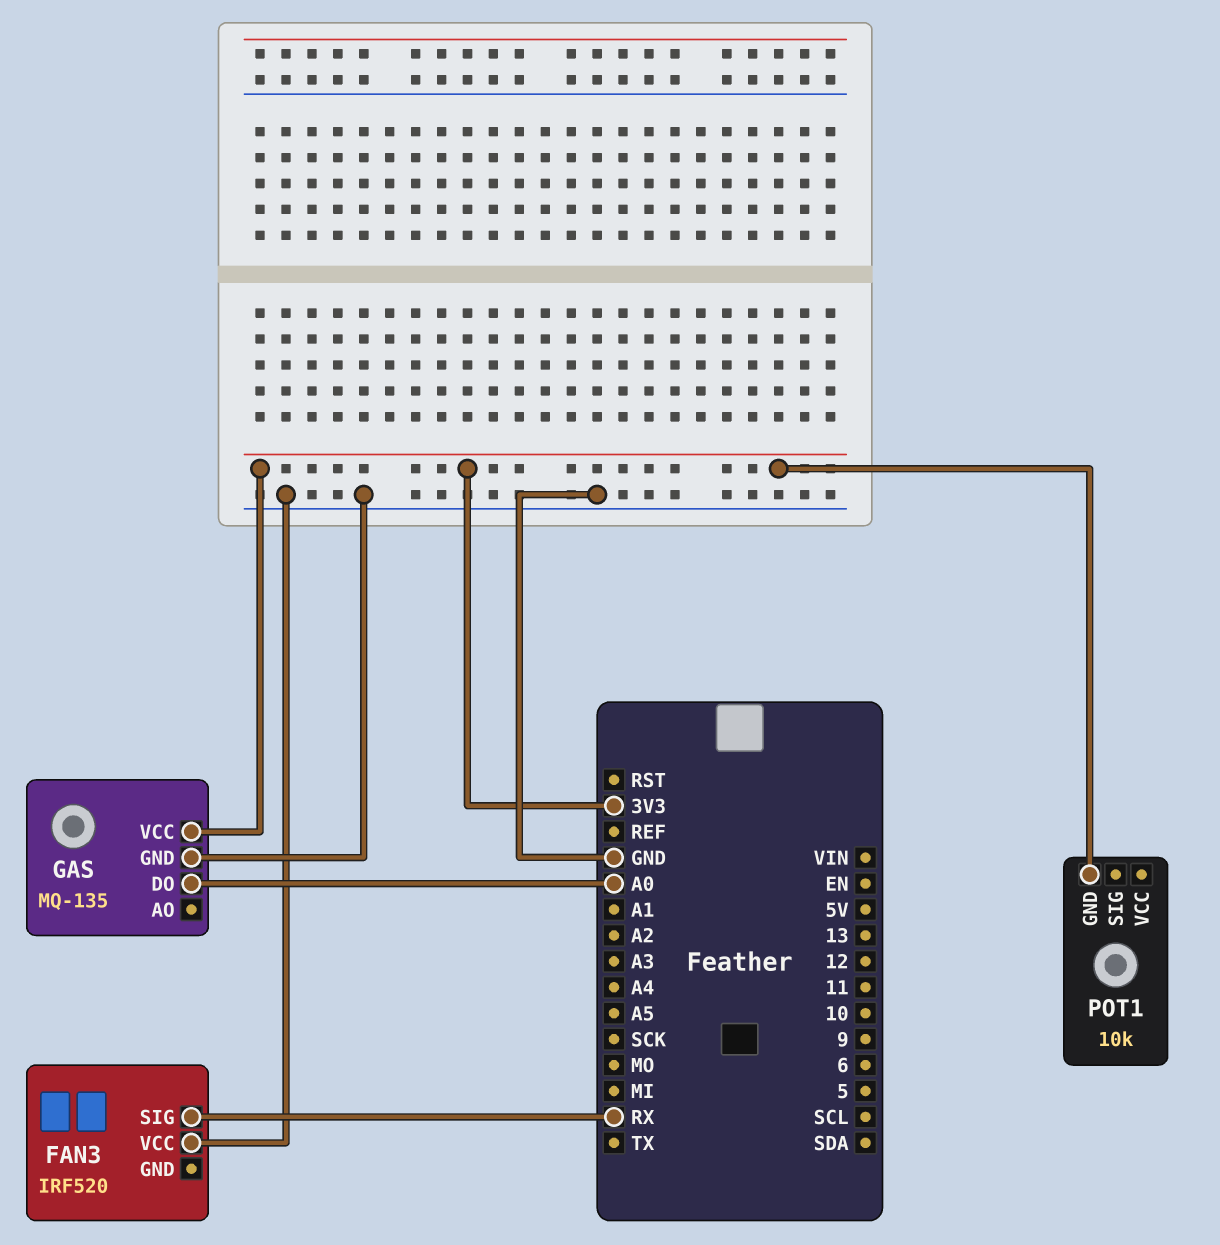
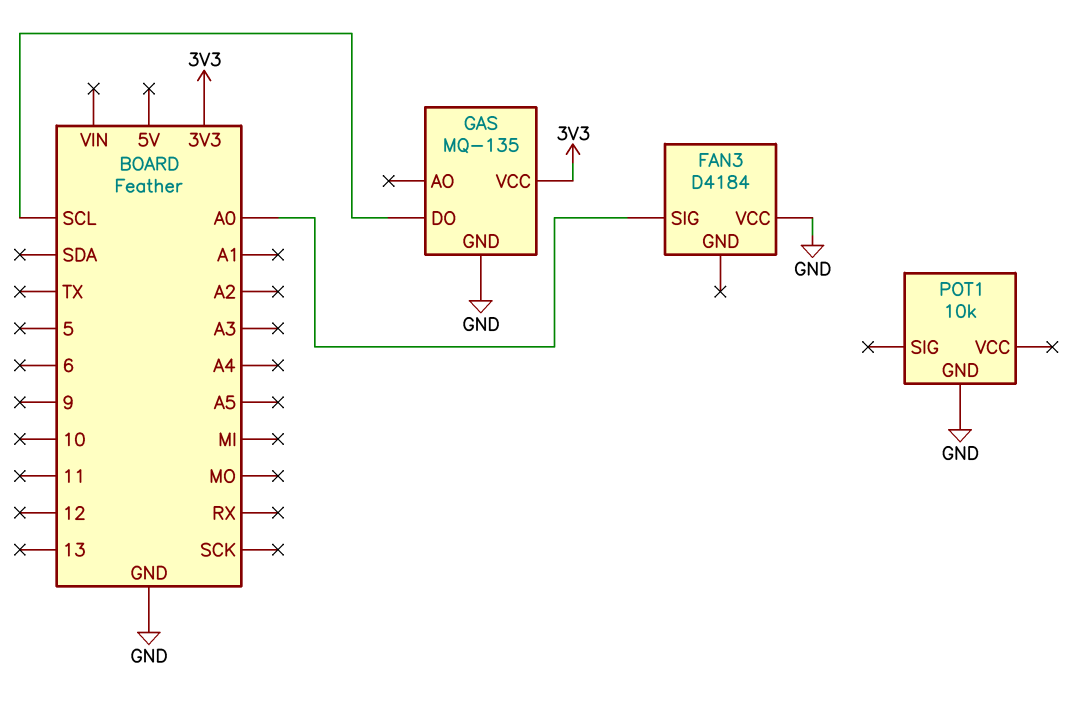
FAN3: IRF520 -> D4184
FAN3 pin SIG: RX -> A0
GAS pin DO: A0 -> SCL
POT1 pin GND: 3V3 -> GND

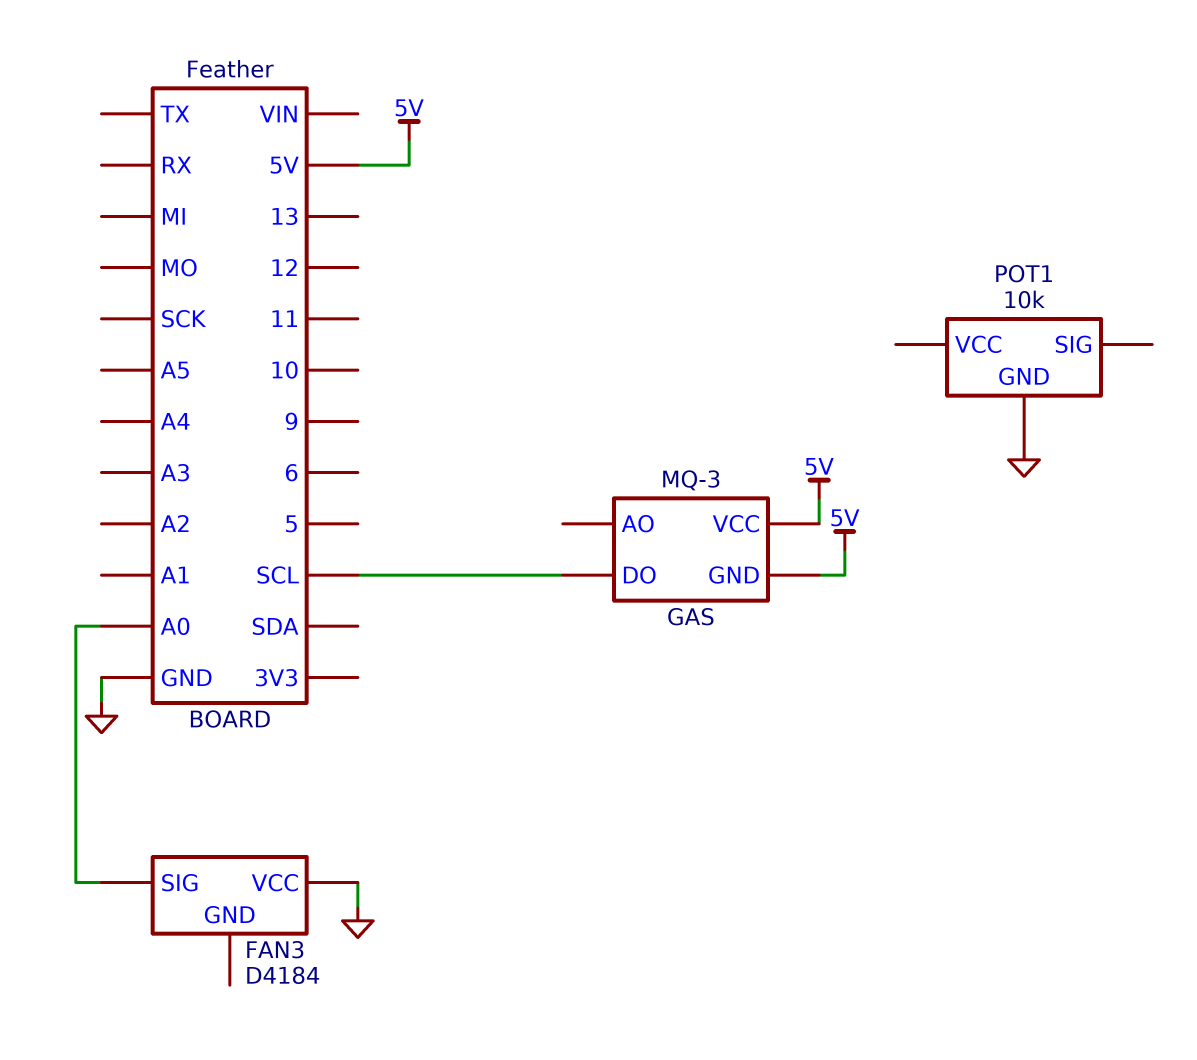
GAS: MQ-135 -> MQ-3
GAS pin GND: GND -> 5V
GAS pin VCC: 3V3 -> 5V

